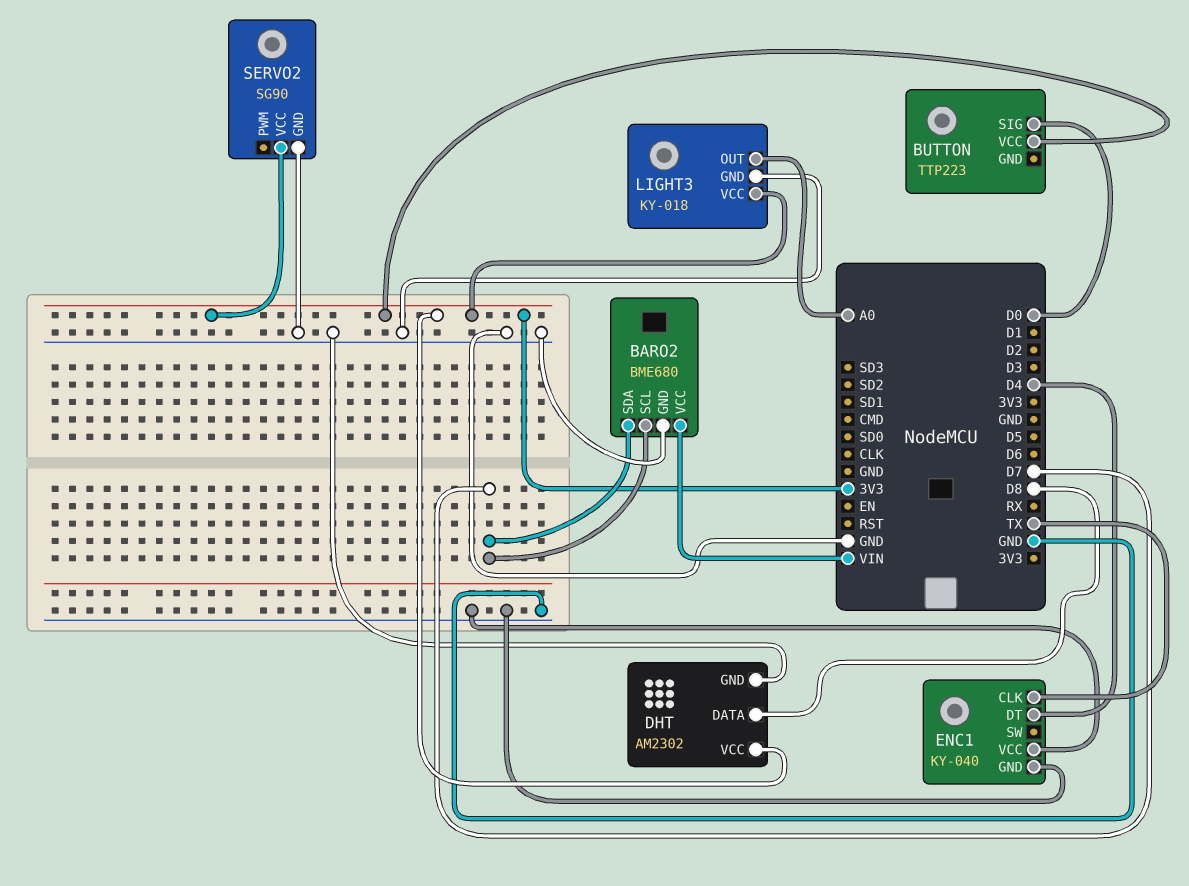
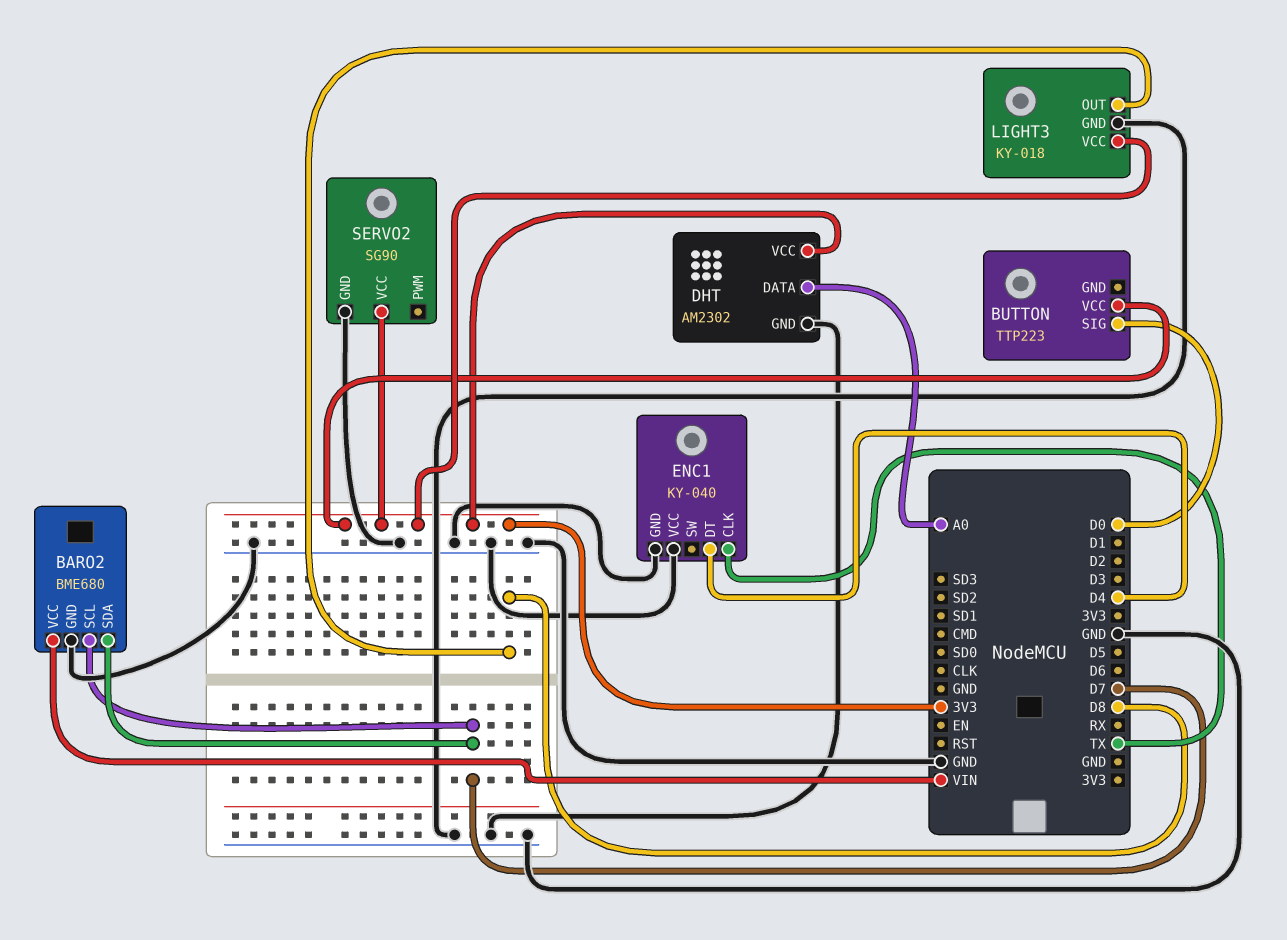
DHT pin DATA: D8 -> A0
LIGHT3 pin OUT: A0 -> D8

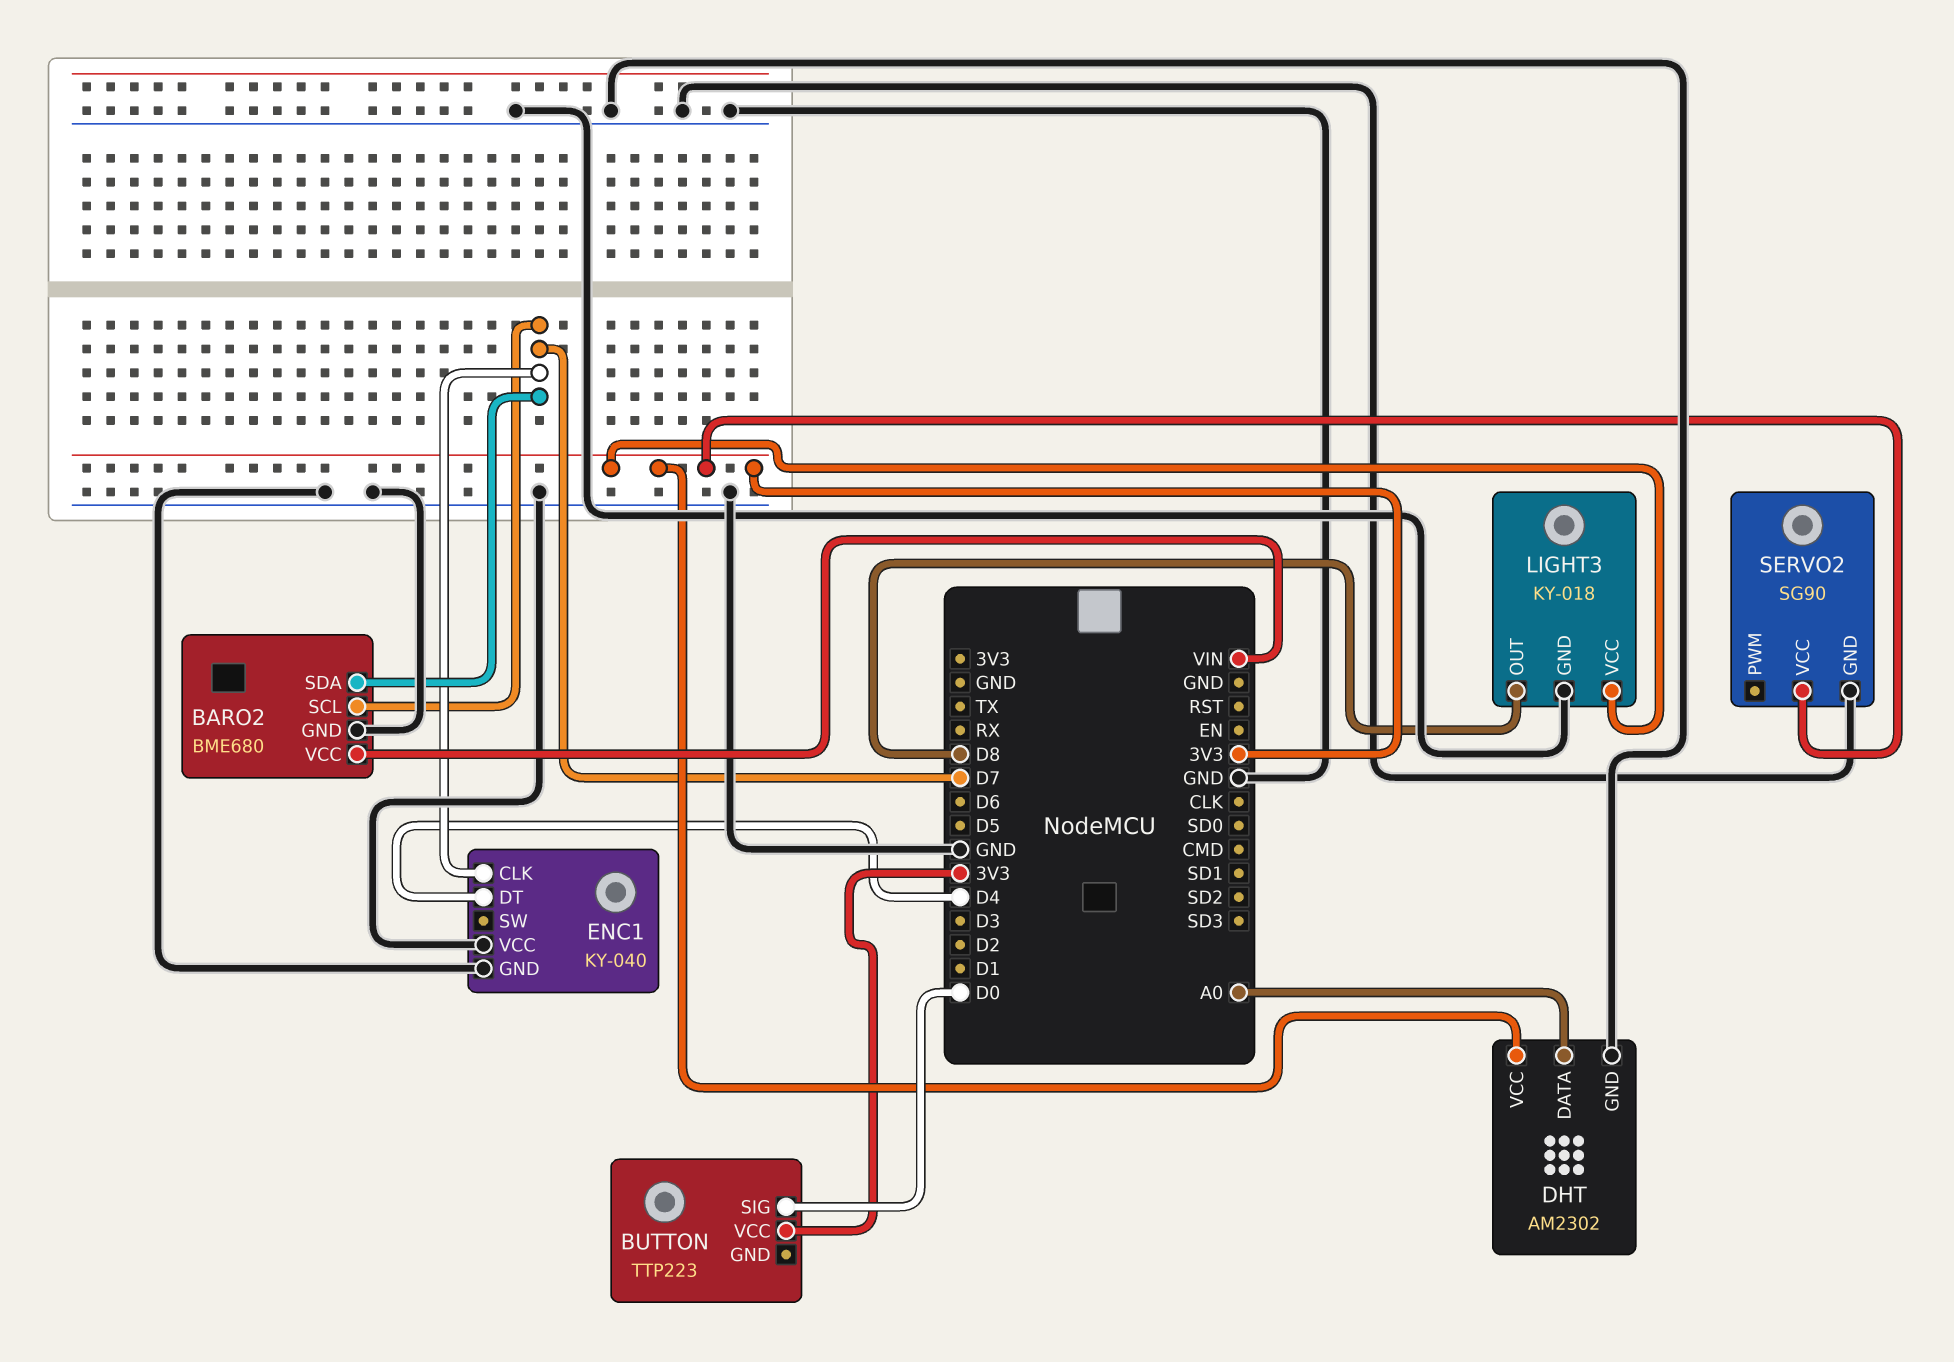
ENC1 pin CLK: TX -> D7

